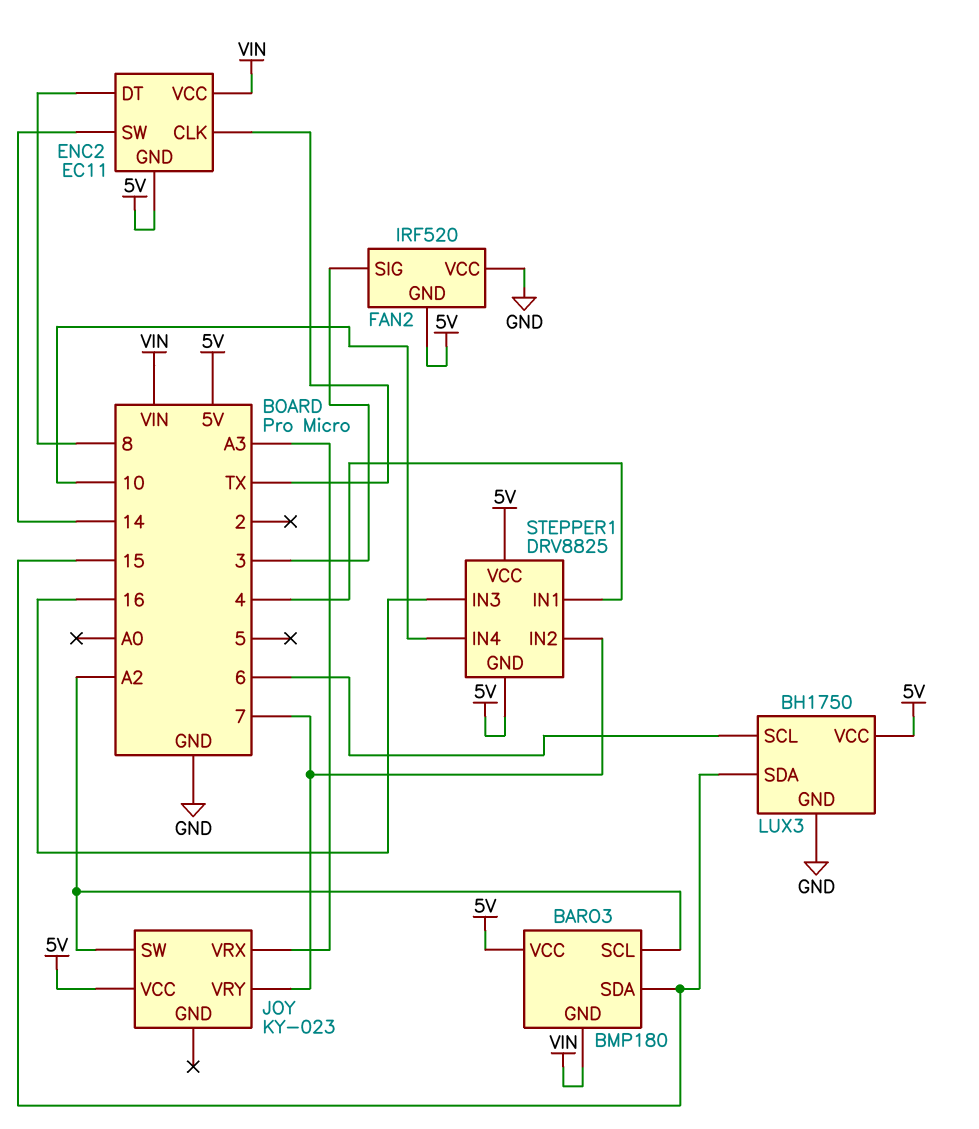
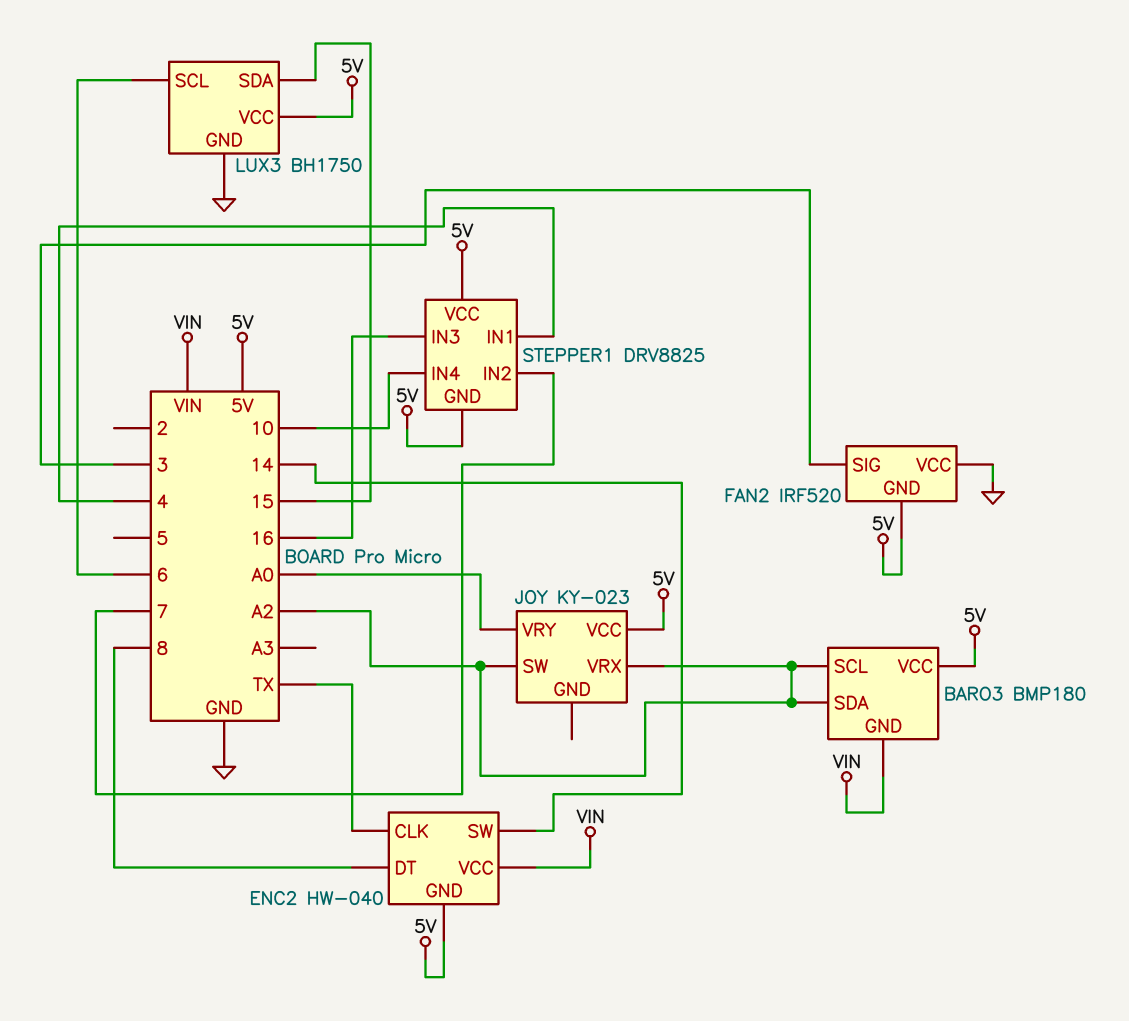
BARO3 pin SDA: 15 -> A2
ENC2: EC11 -> HW-040
JOY pin VRX: A3 -> A2
JOY pin VRY: 7 -> A0

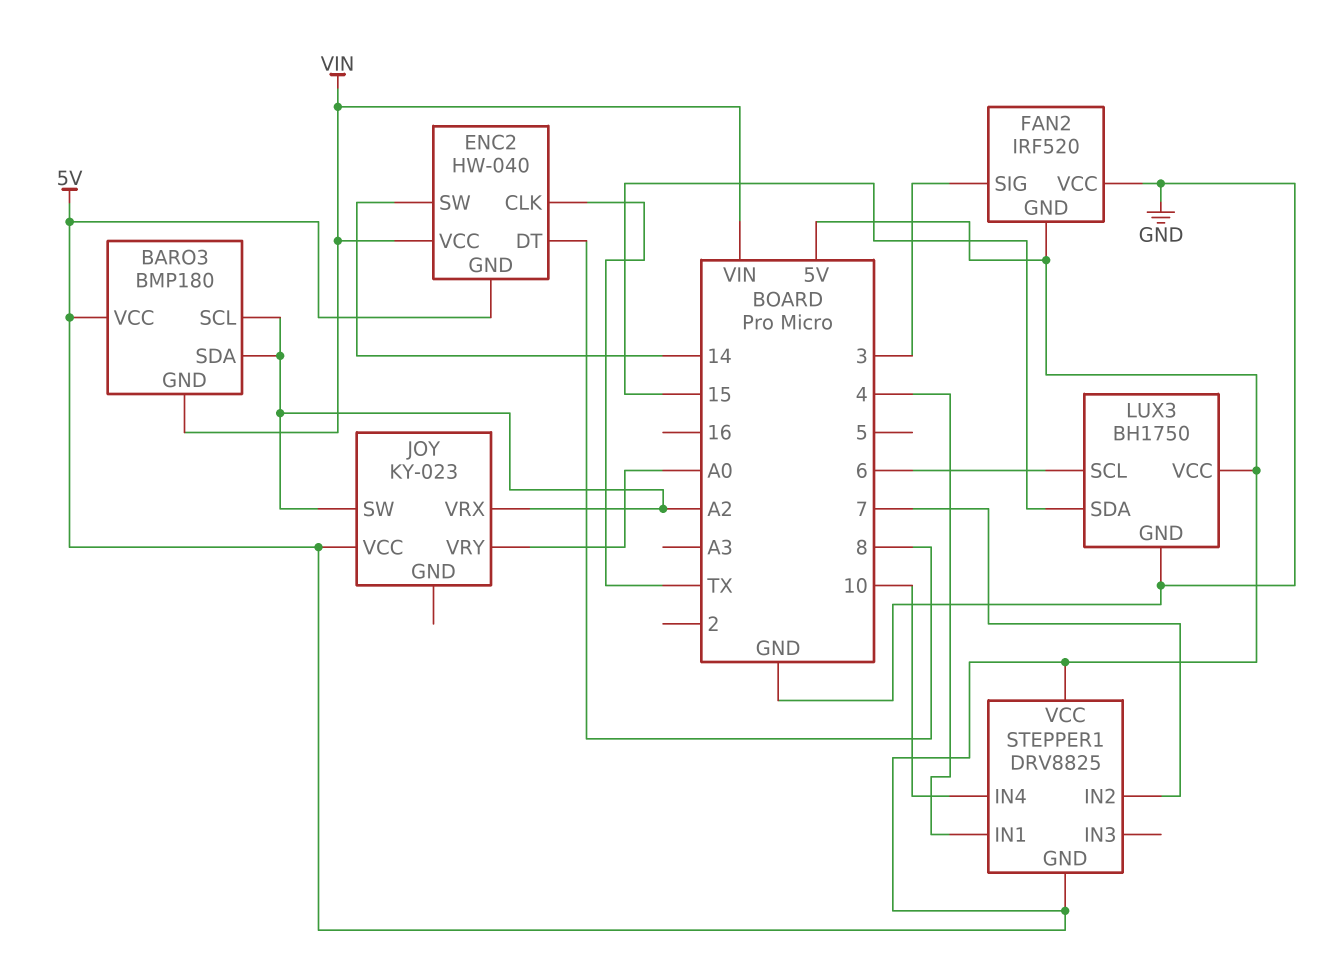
STEPPER1 pin IN3: 16 -> none

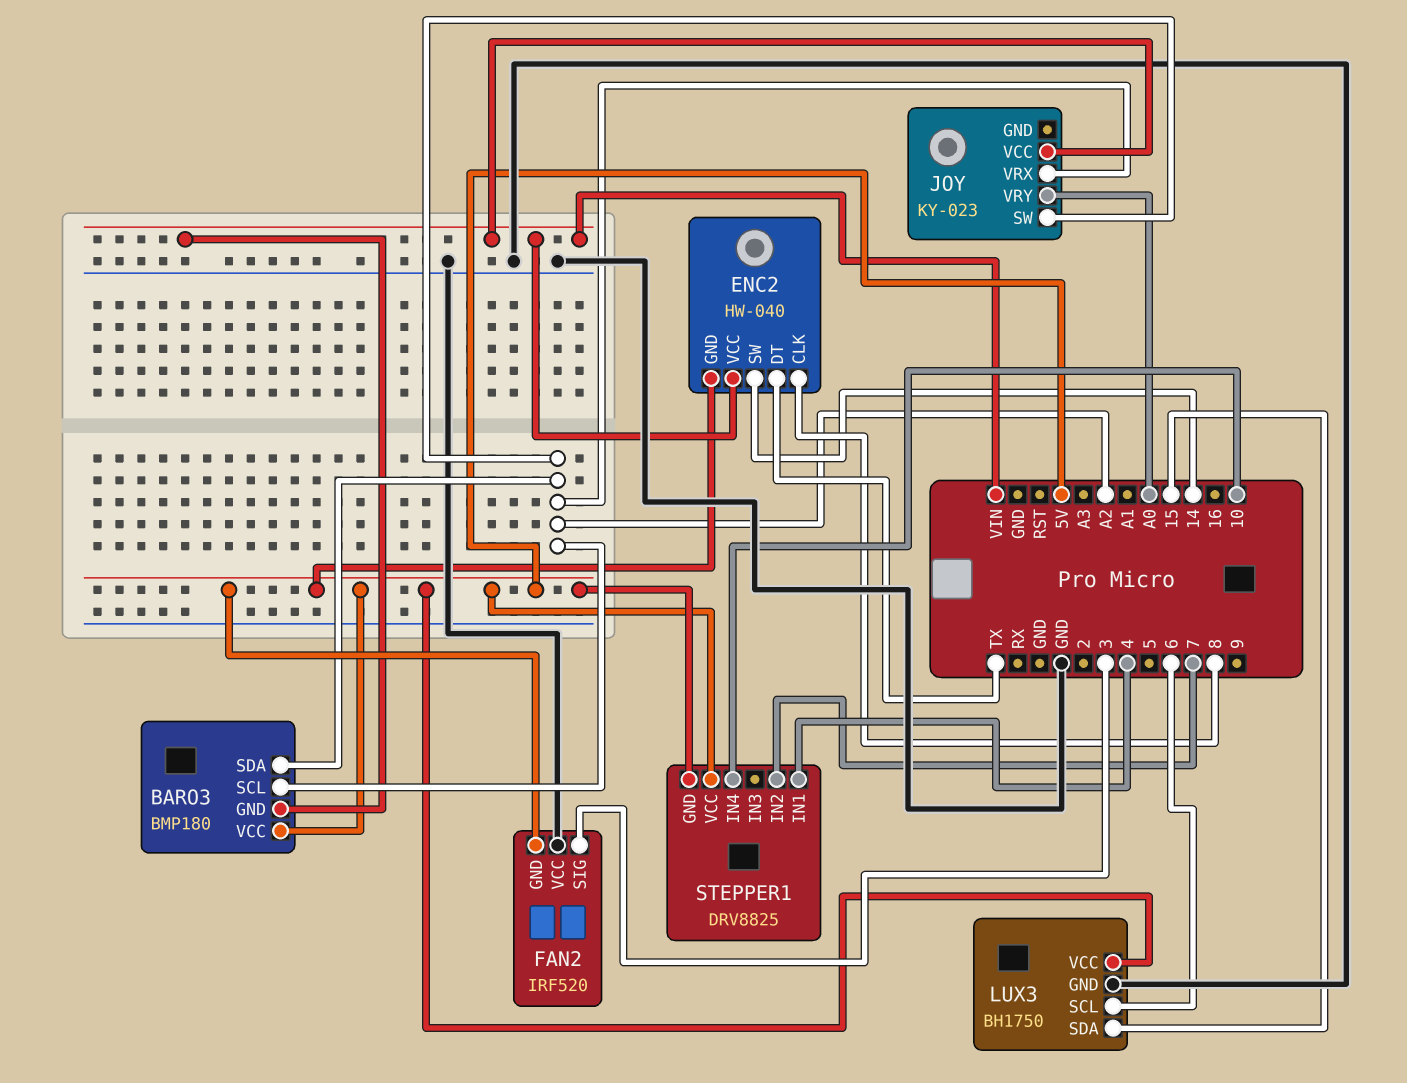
ENC2 pin CLK: TX -> 8
ENC2 pin DT: 8 -> TX
JOY pin VCC: 5V -> VIN

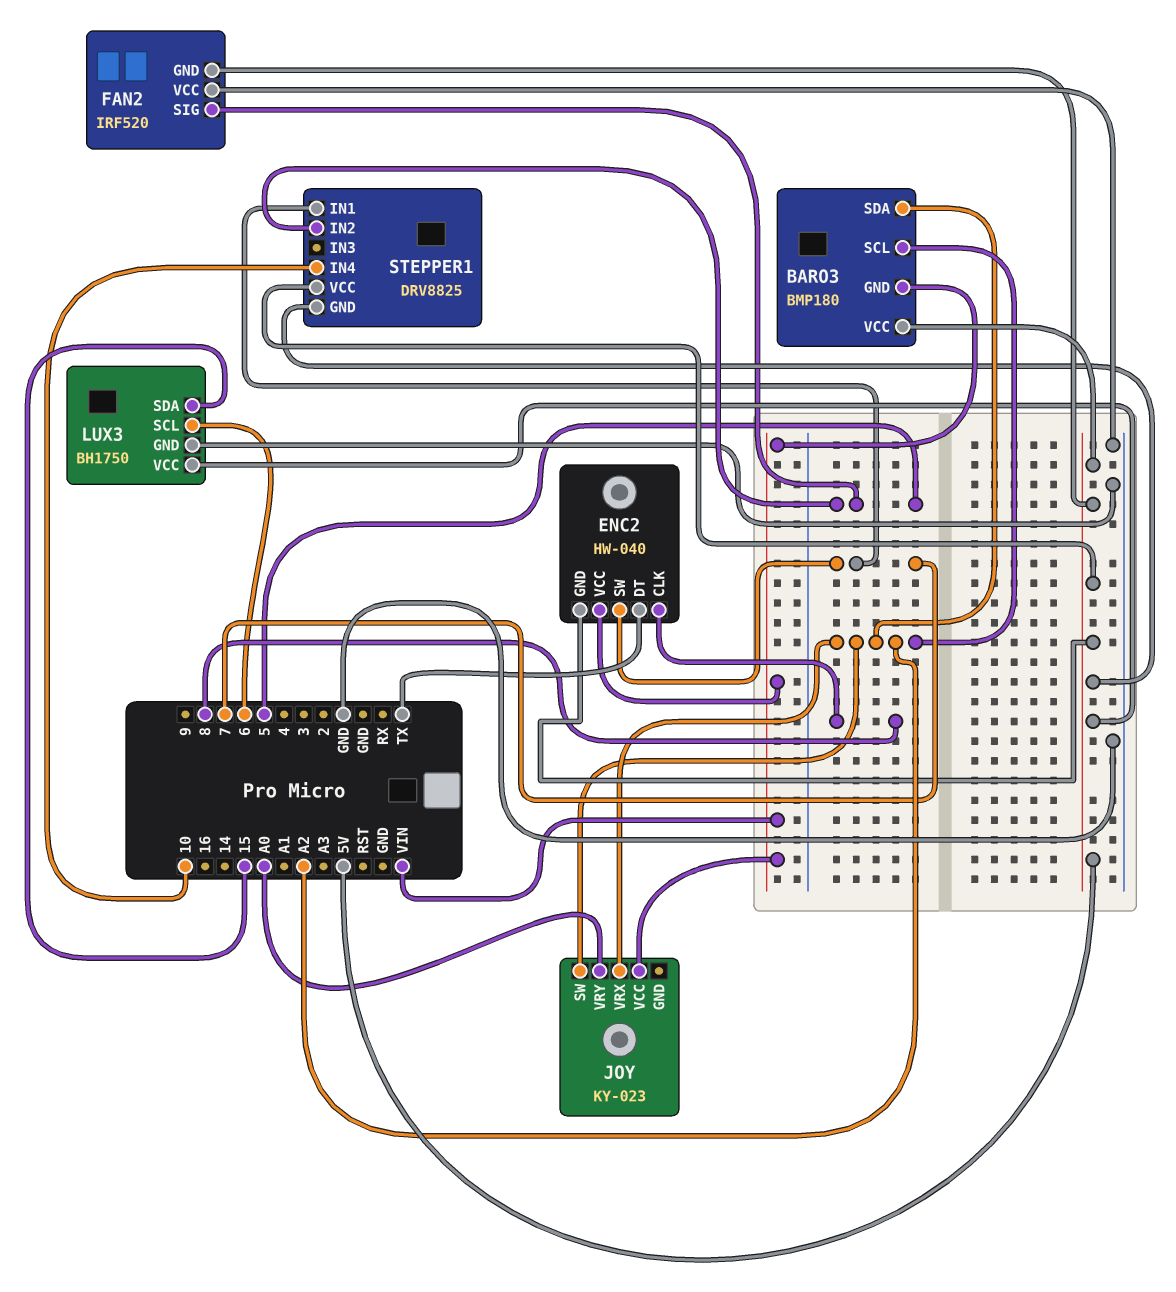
ENC2 pin SW: 14 -> 7
FAN2 pin SIG: 3 -> 5
STEPPER1 pin IN1: 4 -> 7
STEPPER1 pin IN2: 7 -> 5

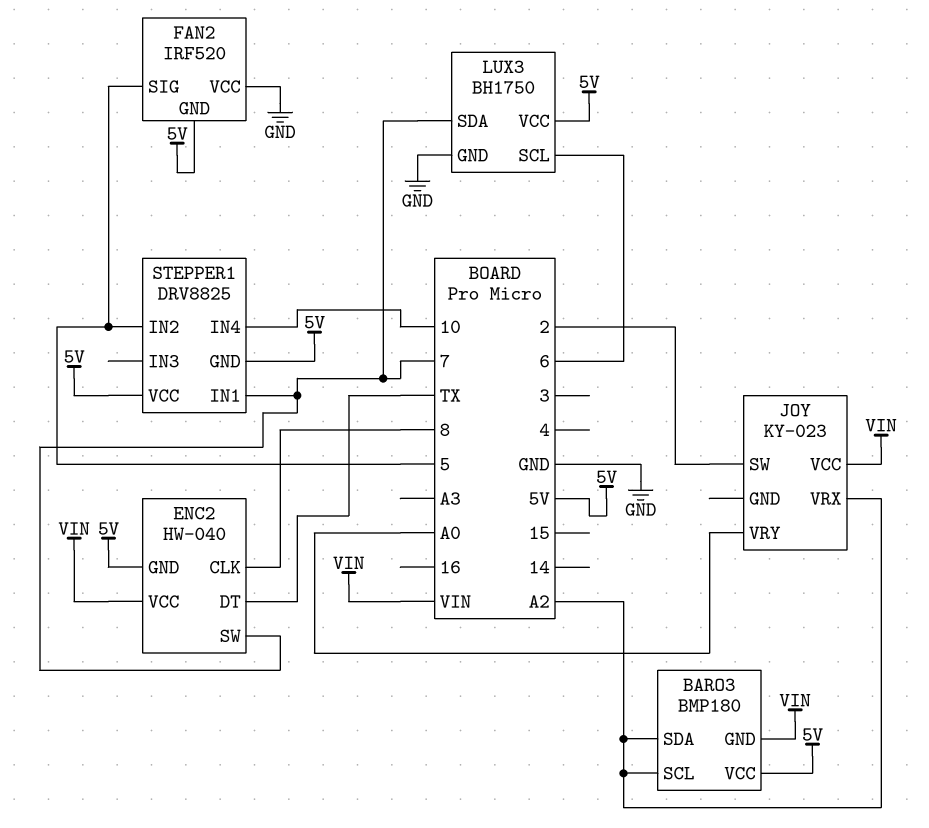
JOY pin SW: A2 -> 2
LUX3 pin SDA: 15 -> 7

